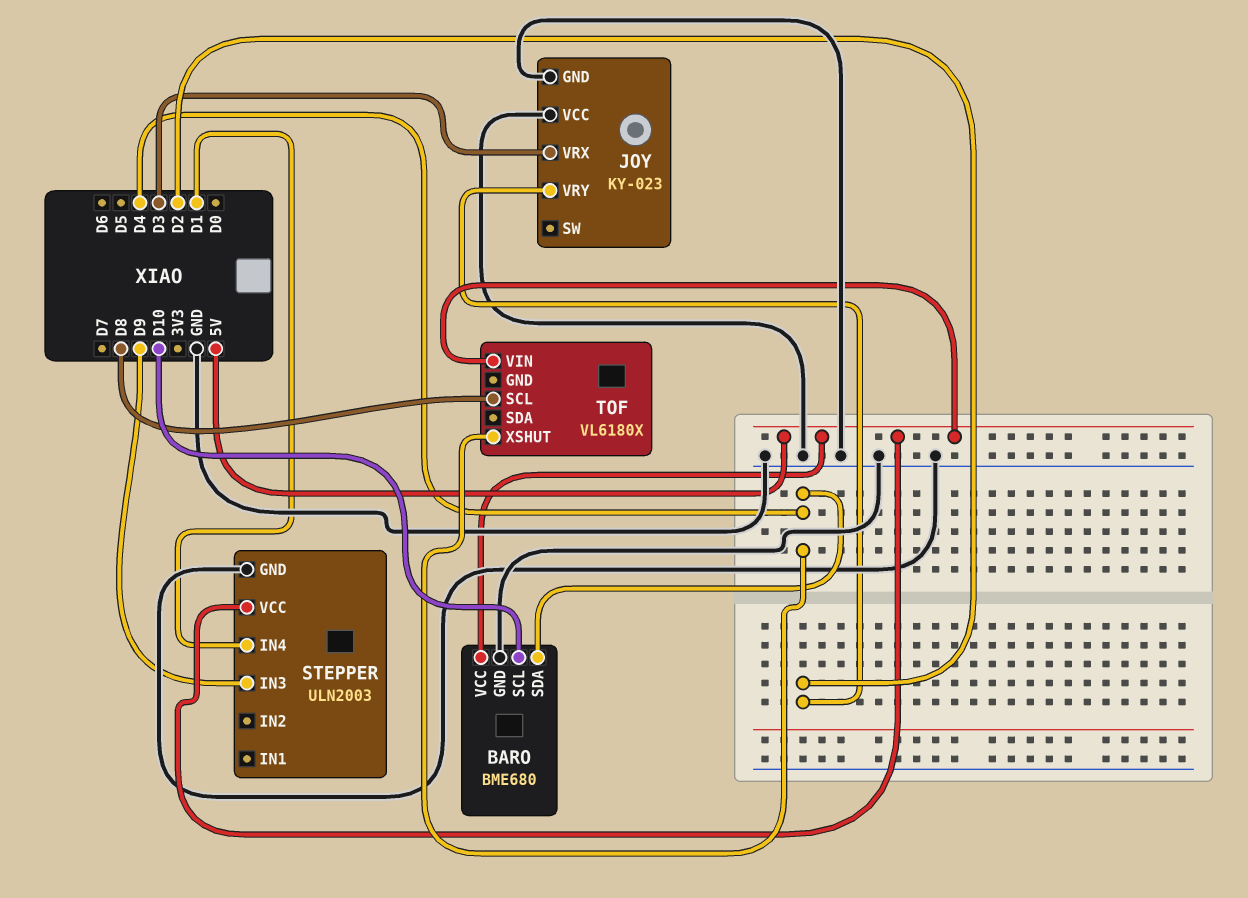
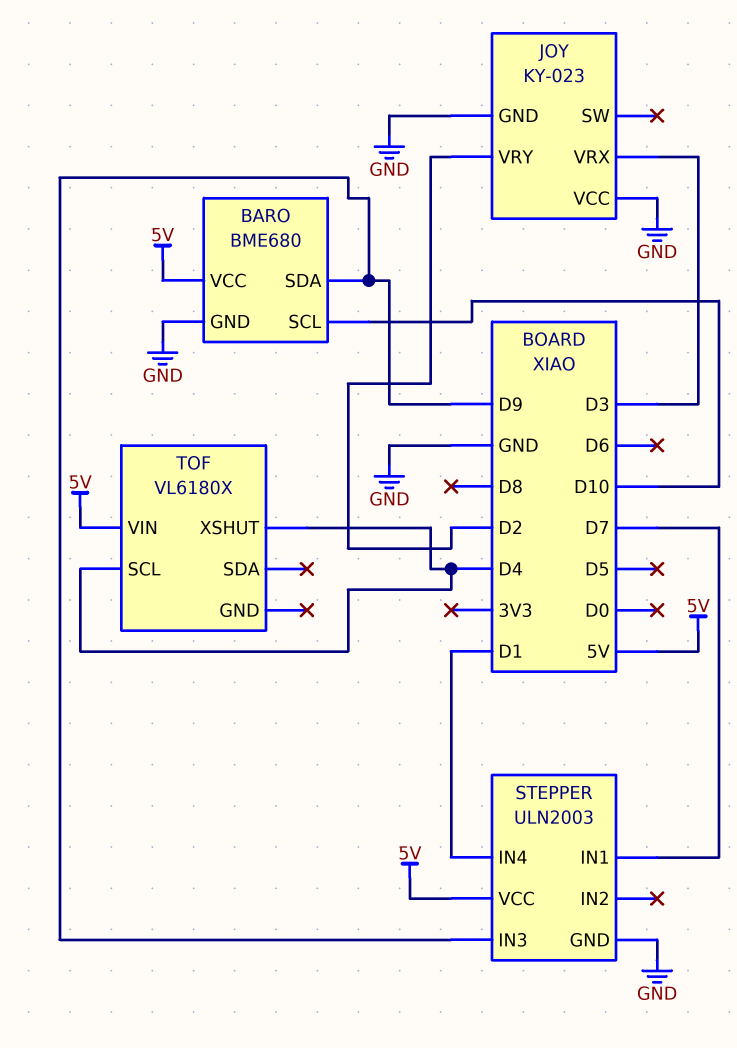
BARO pin SDA: D4 -> D9
STEPPER pin IN1: none -> D7
TOF pin SCL: D8 -> D4

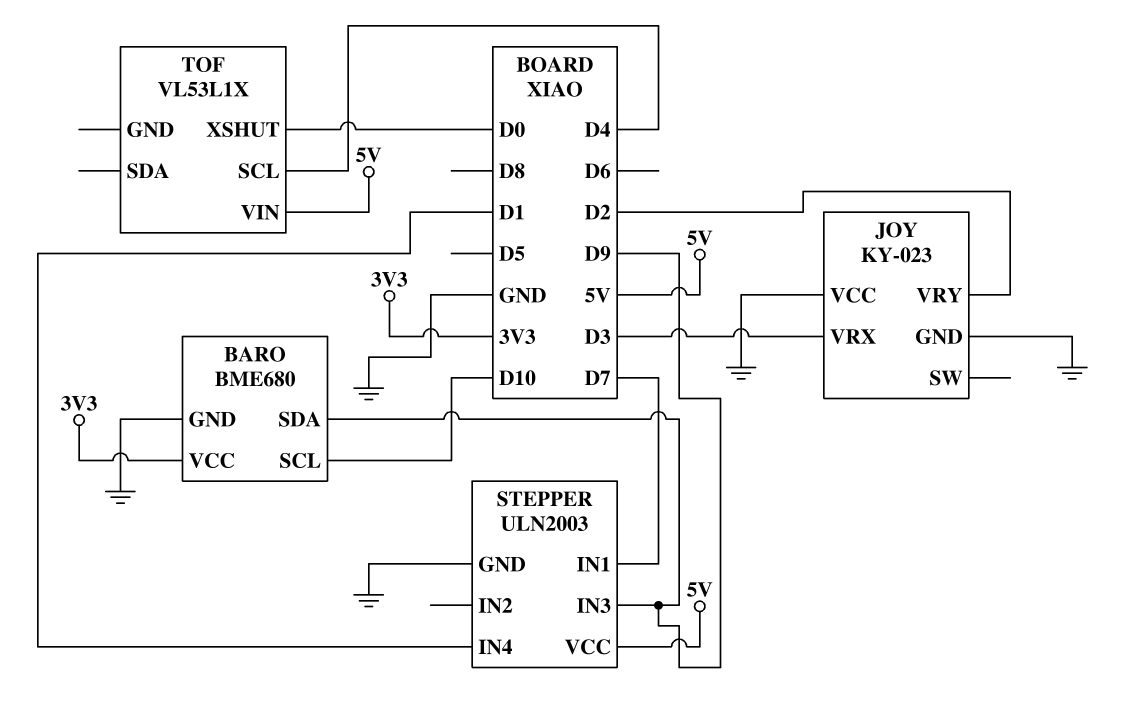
BARO pin VCC: 5V -> 3V3
TOF: VL6180X -> VL53L1X
TOF pin XSHUT: D4 -> D0

